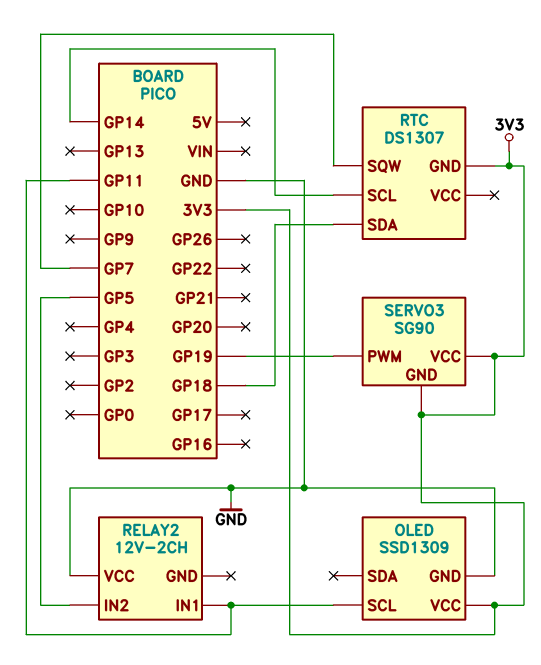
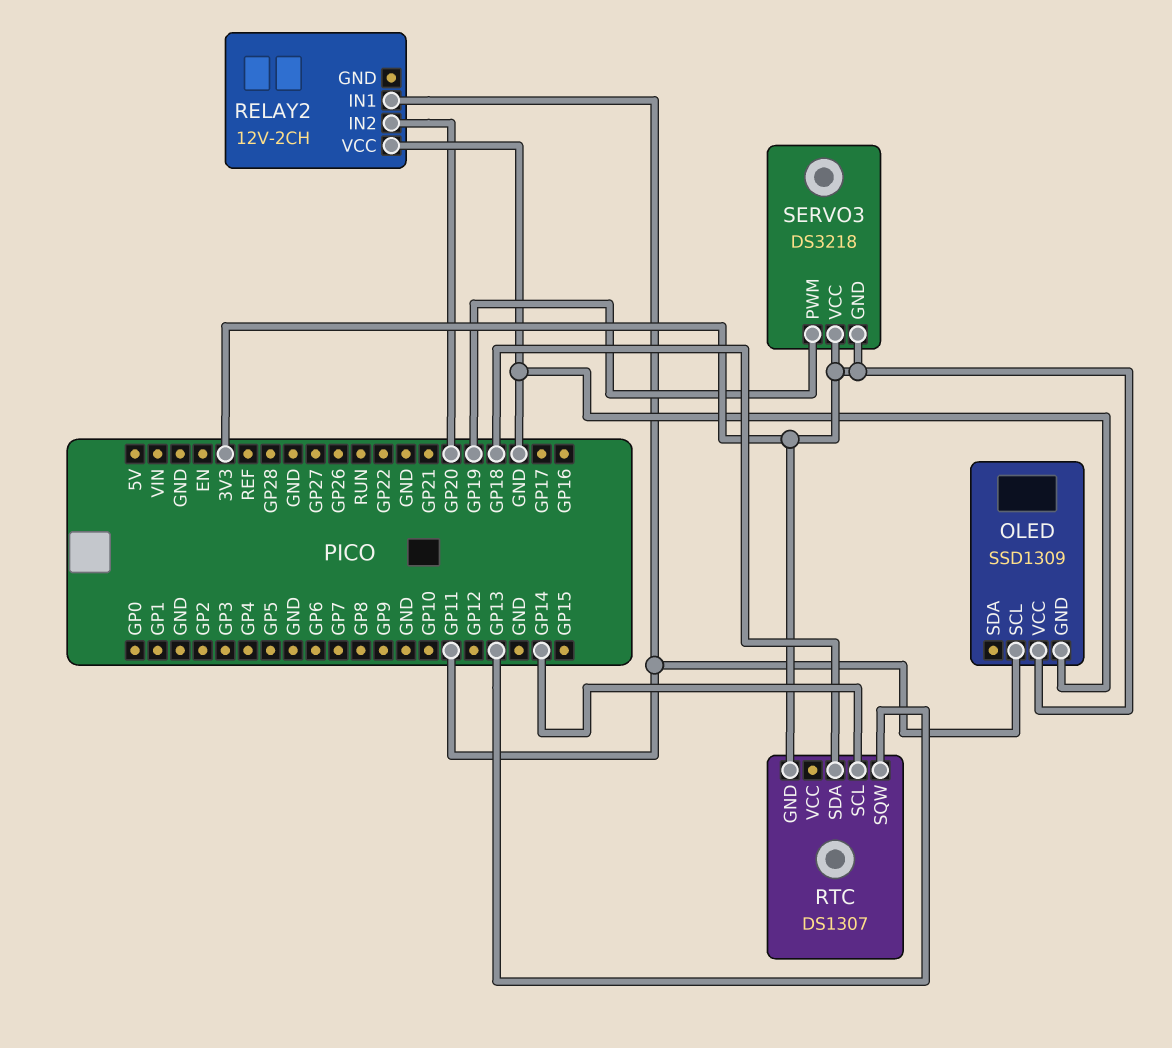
RELAY2 pin IN2: GP5 -> GP20
RTC pin SQW: GP7 -> GP13
SERVO3: SG90 -> DS3218

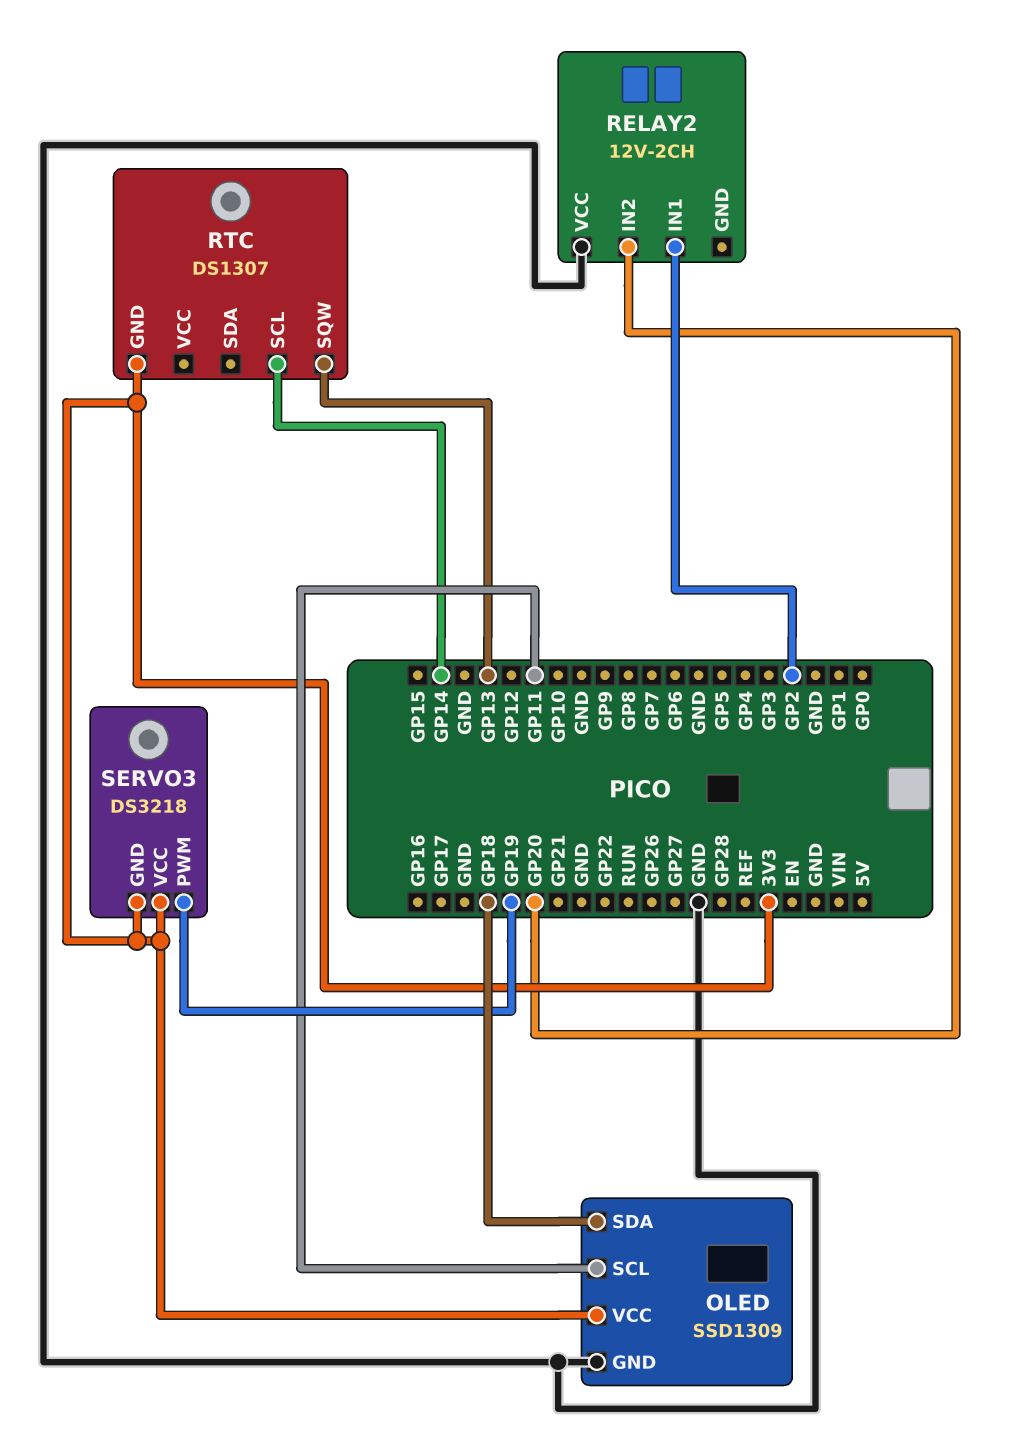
OLED pin SDA: none -> GP18
RELAY2 pin IN1: GP11 -> GP2
RTC pin SDA: GP18 -> none

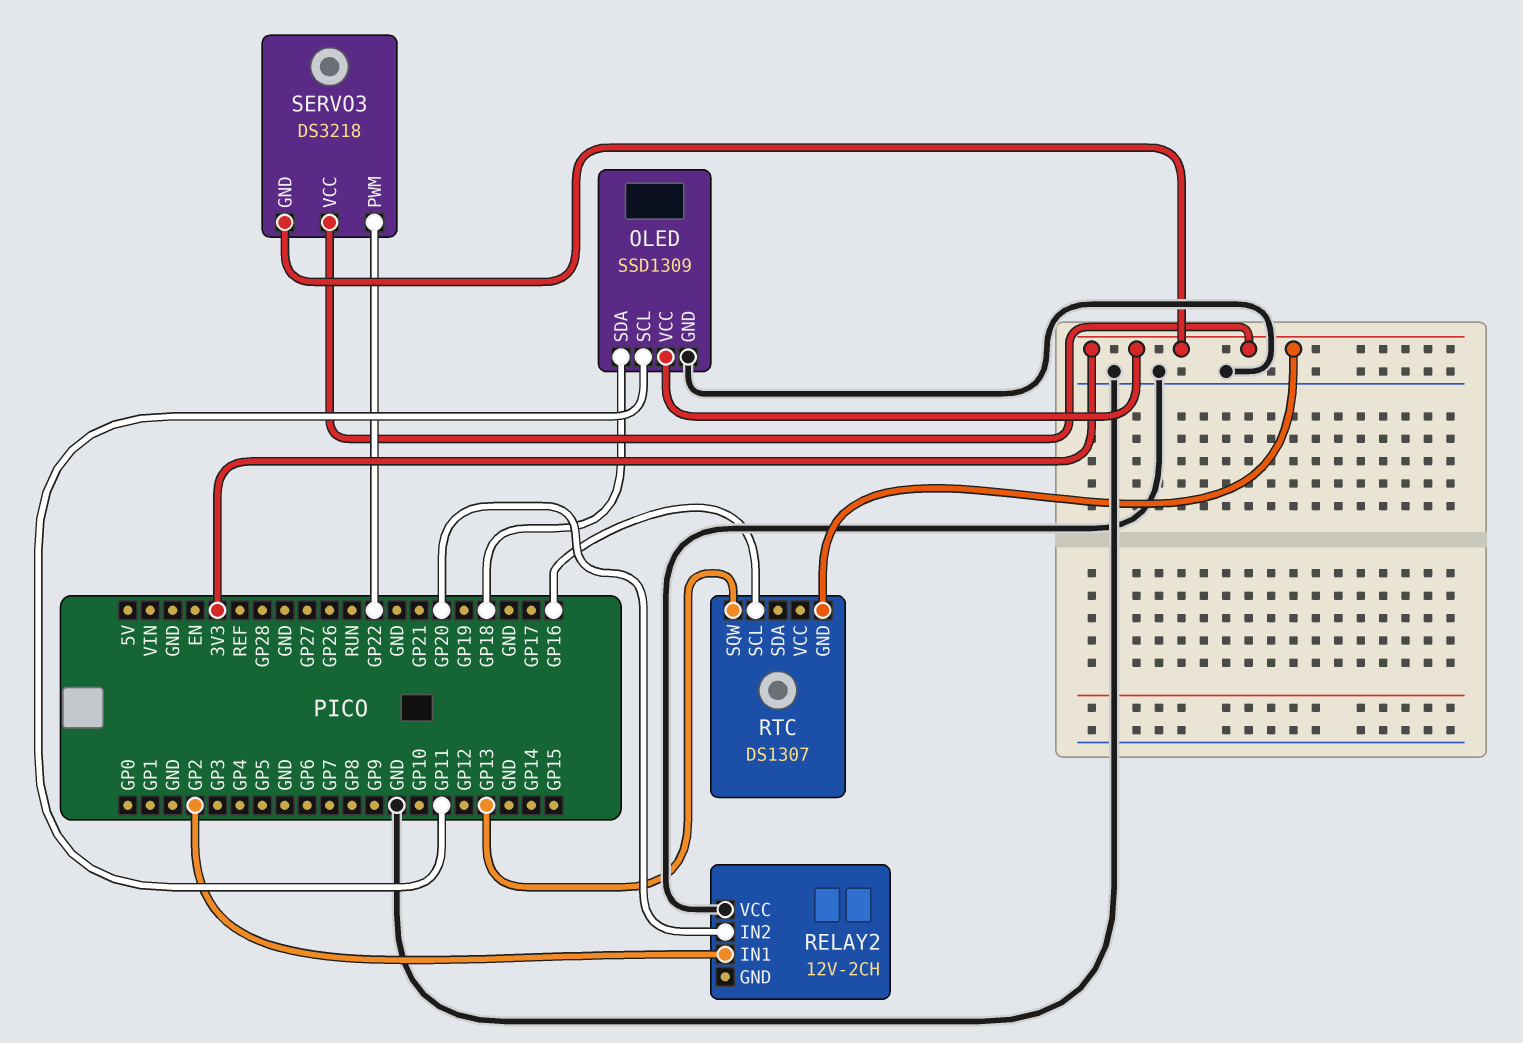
RTC pin SCL: GP14 -> GP16
SERVO3 pin PWM: GP19 -> GP22

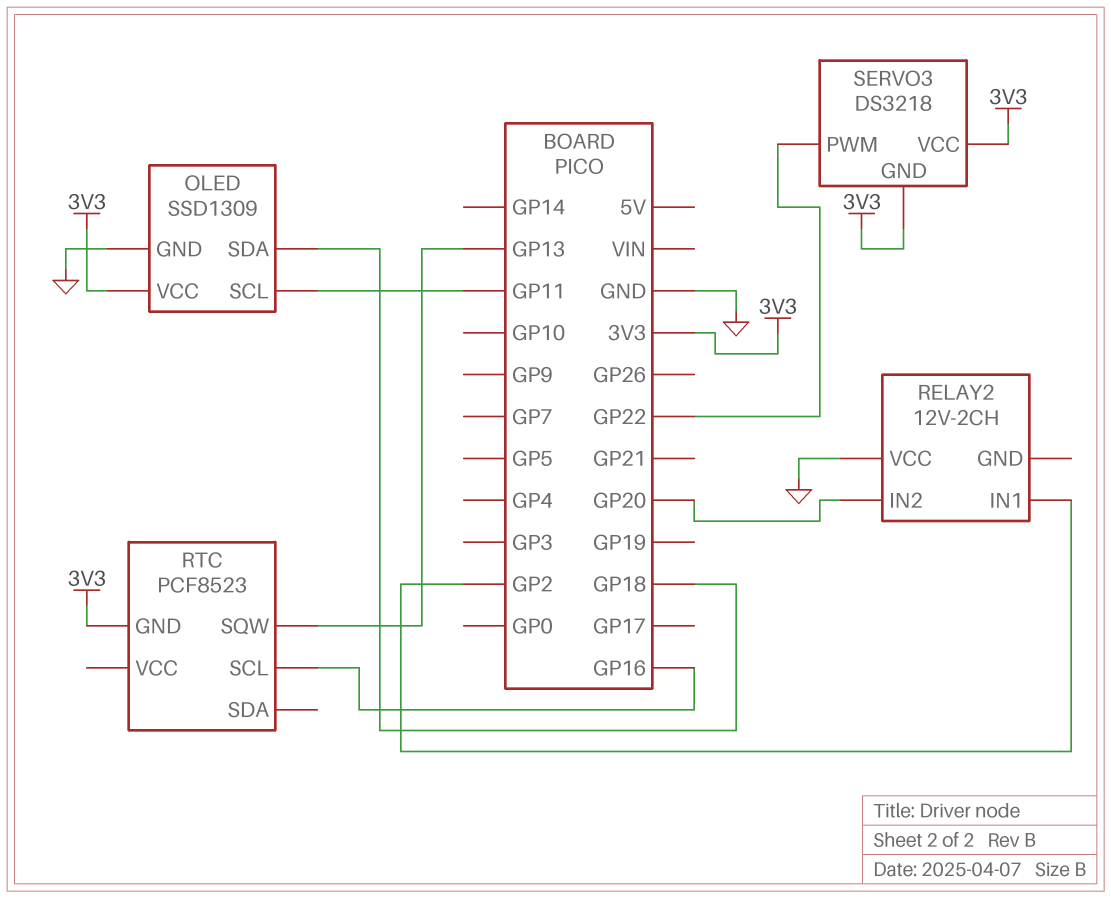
RTC: DS1307 -> PCF8523

